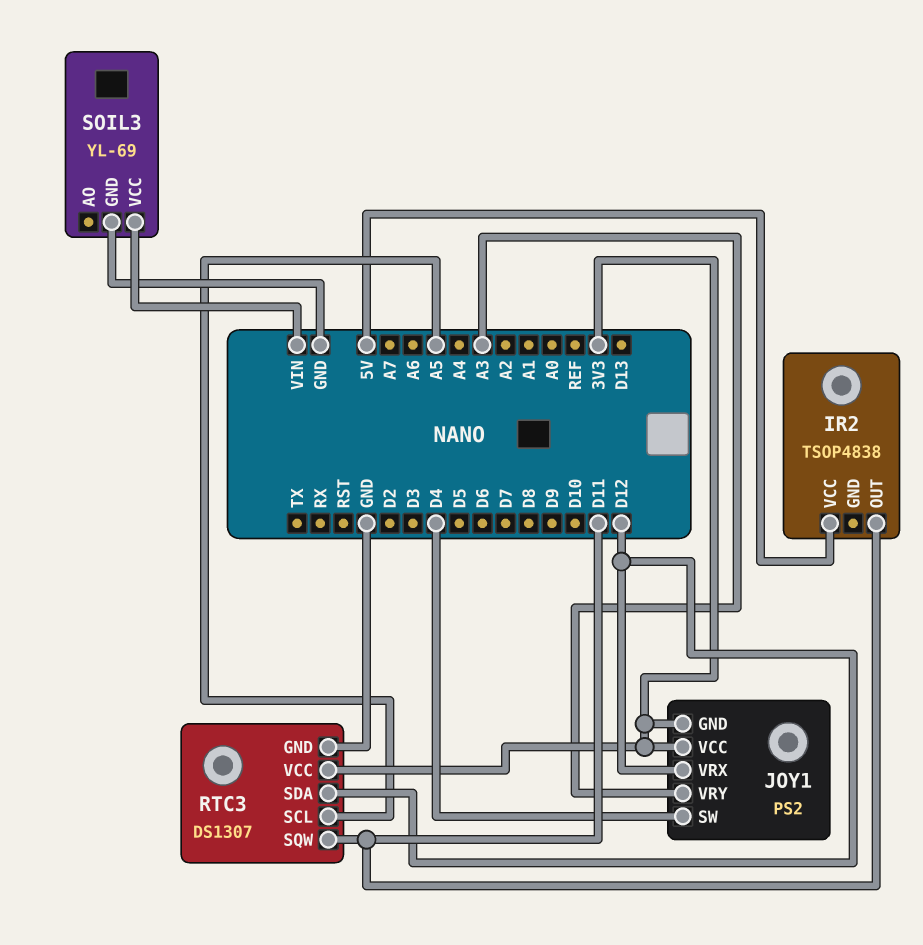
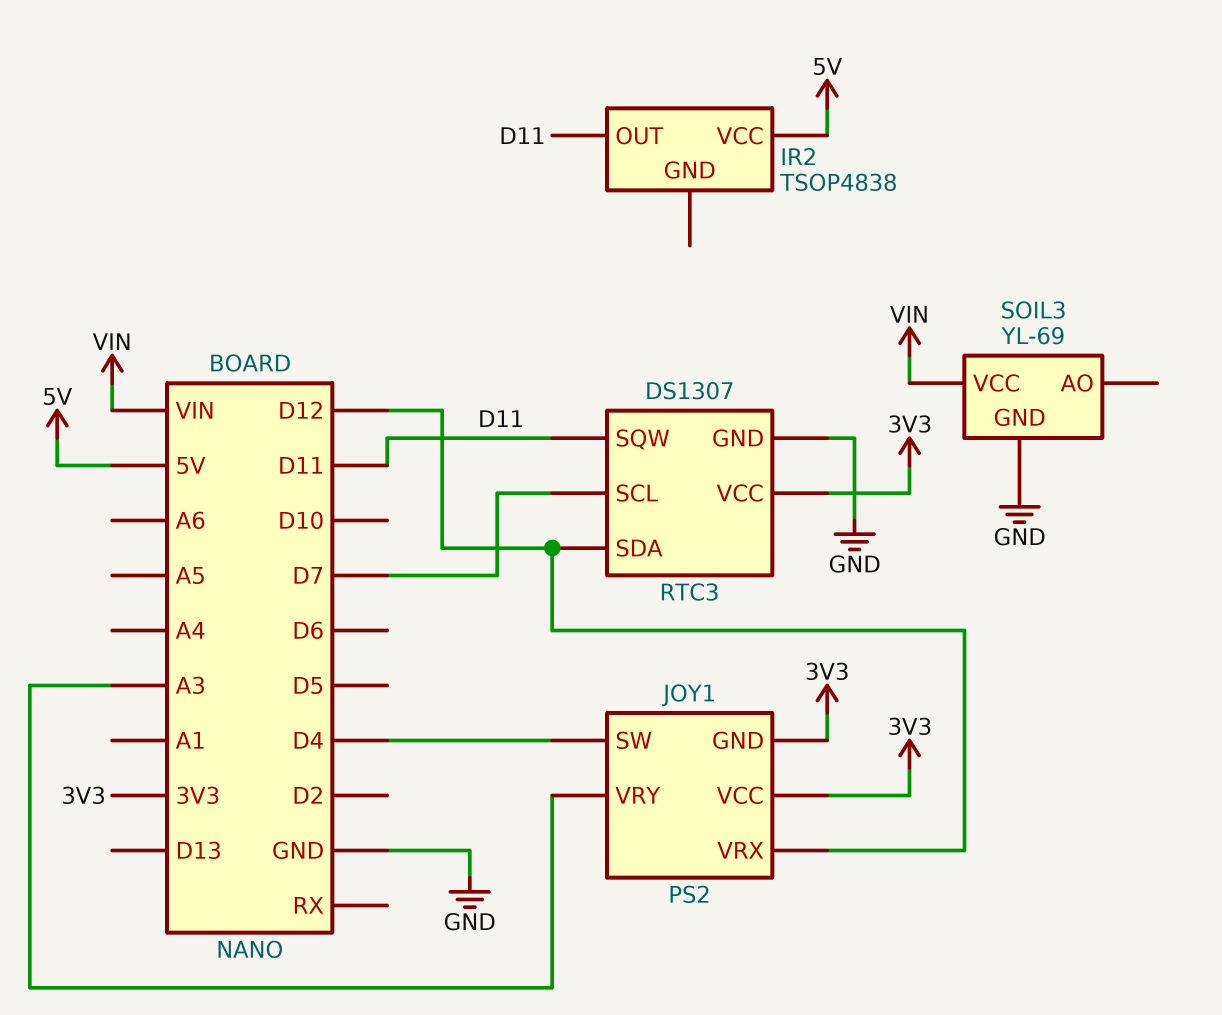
RTC3 pin SCL: A5 -> D7

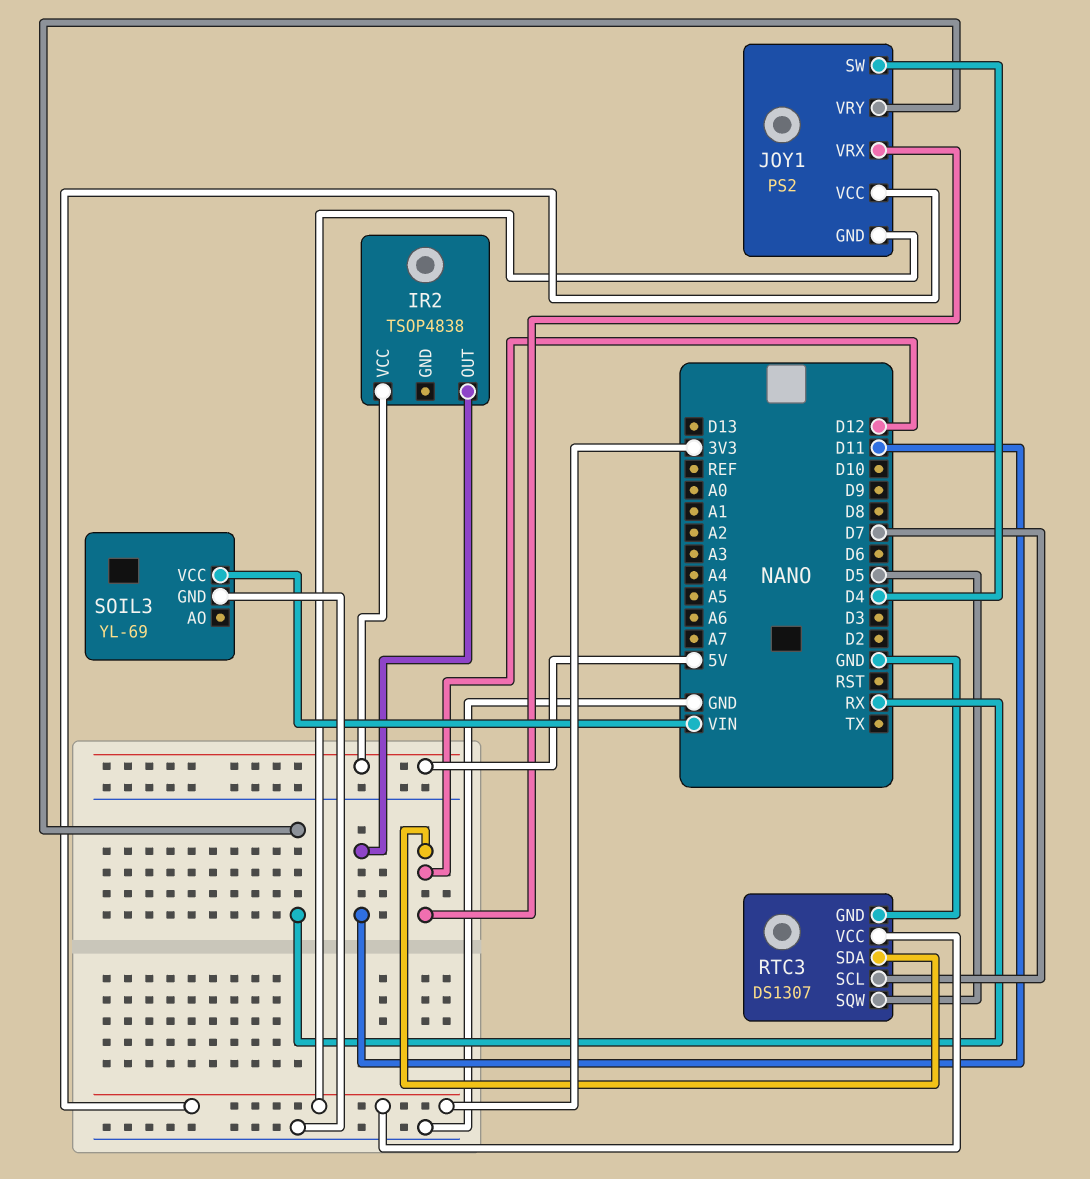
JOY1 pin VRY: A3 -> RX
RTC3 pin SQW: D11 -> D5

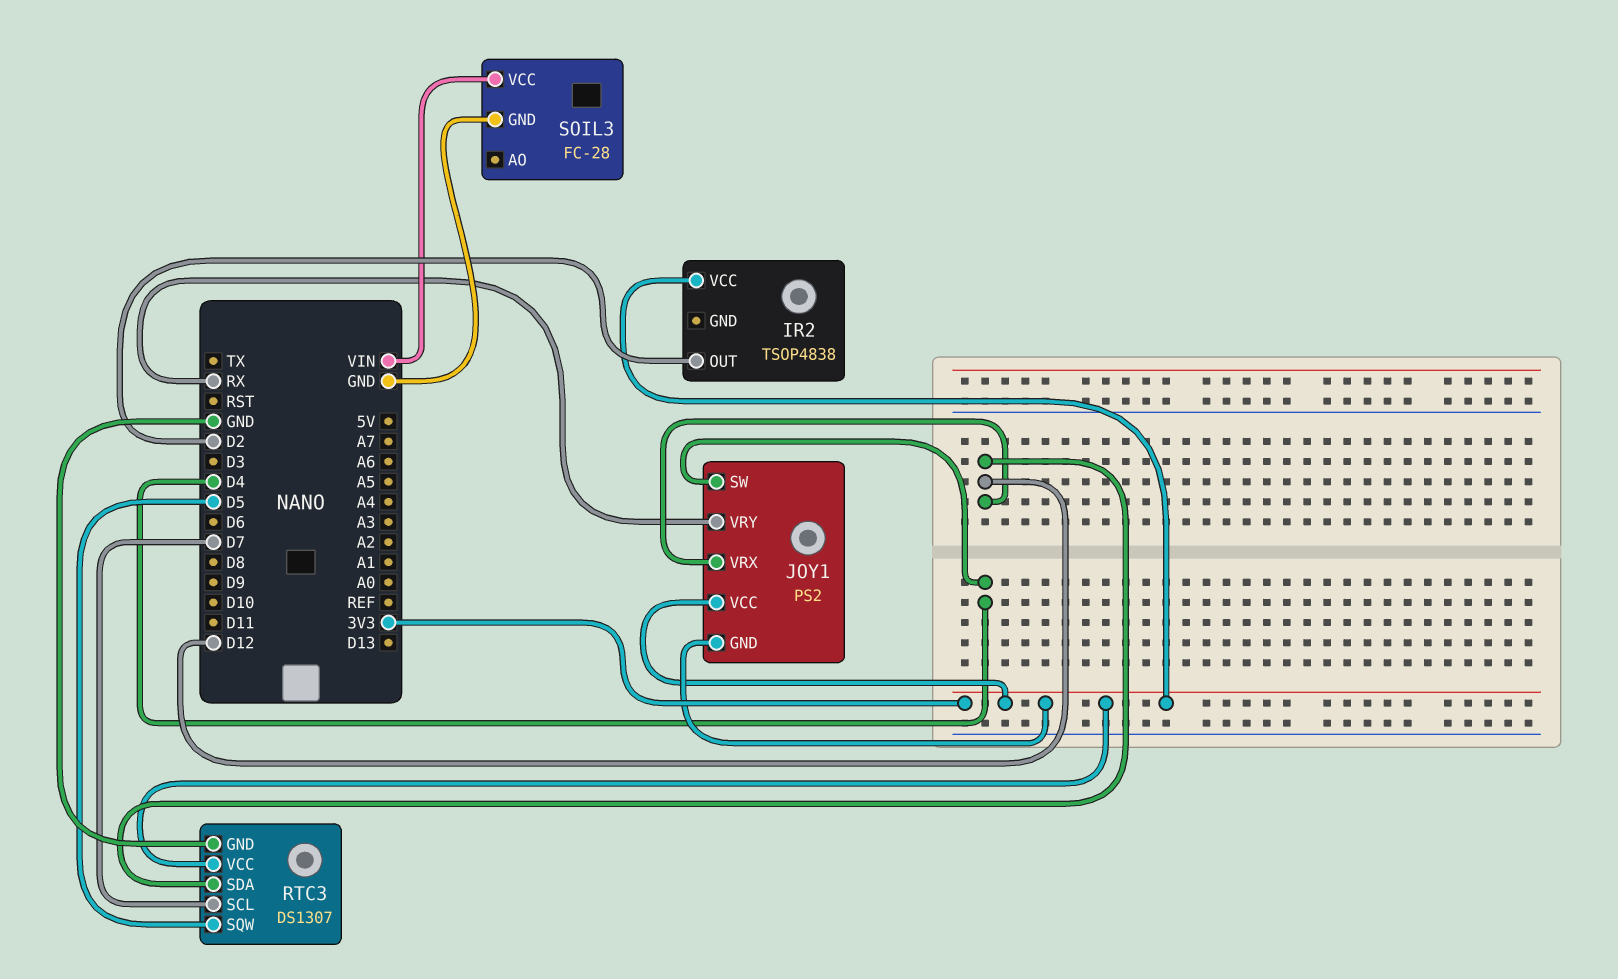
IR2 pin OUT: D11 -> D2
IR2 pin VCC: 5V -> 3V3
SOIL3: YL-69 -> FC-28

